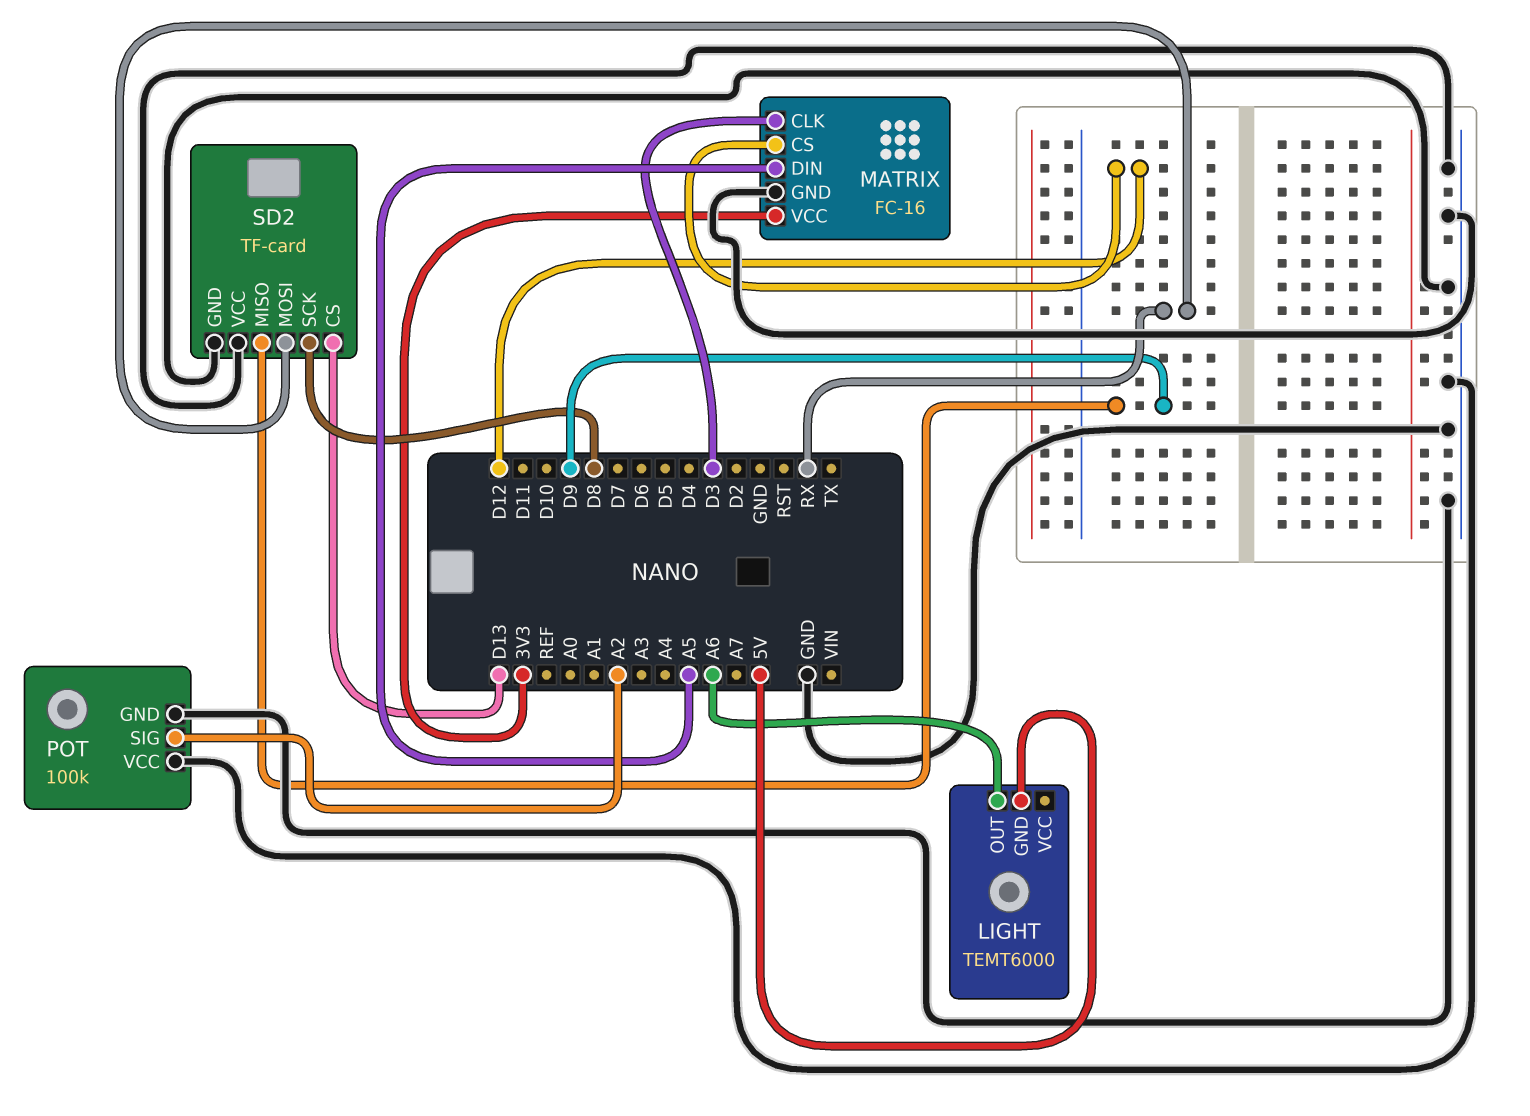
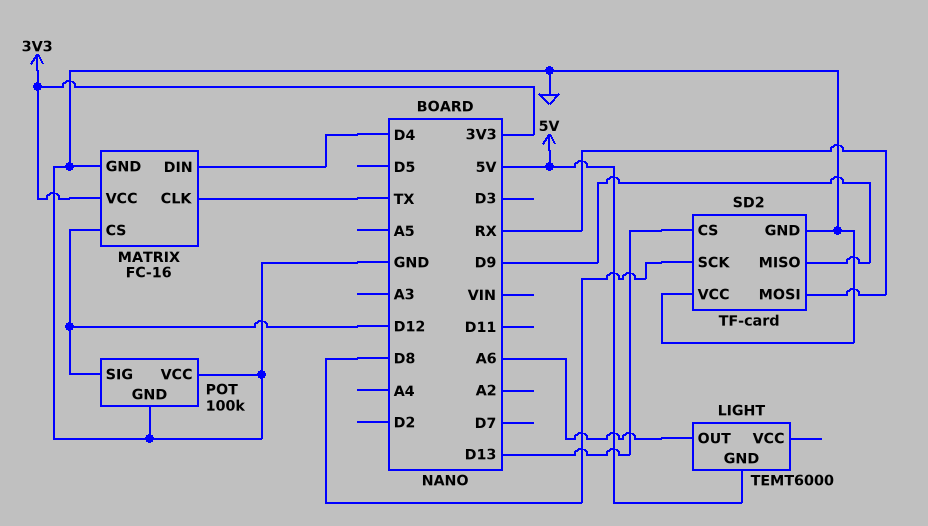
MATRIX pin CLK: D3 -> TX
MATRIX pin DIN: A5 -> D4
POT pin SIG: A2 -> D12

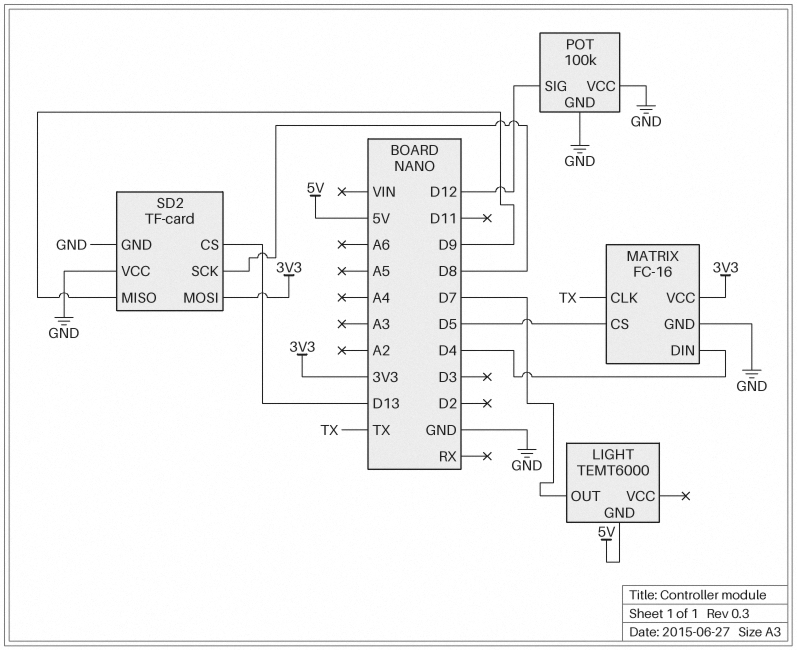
LIGHT pin OUT: A6 -> D7
MATRIX pin CS: D12 -> D5
SD2 pin MOSI: RX -> 3V3

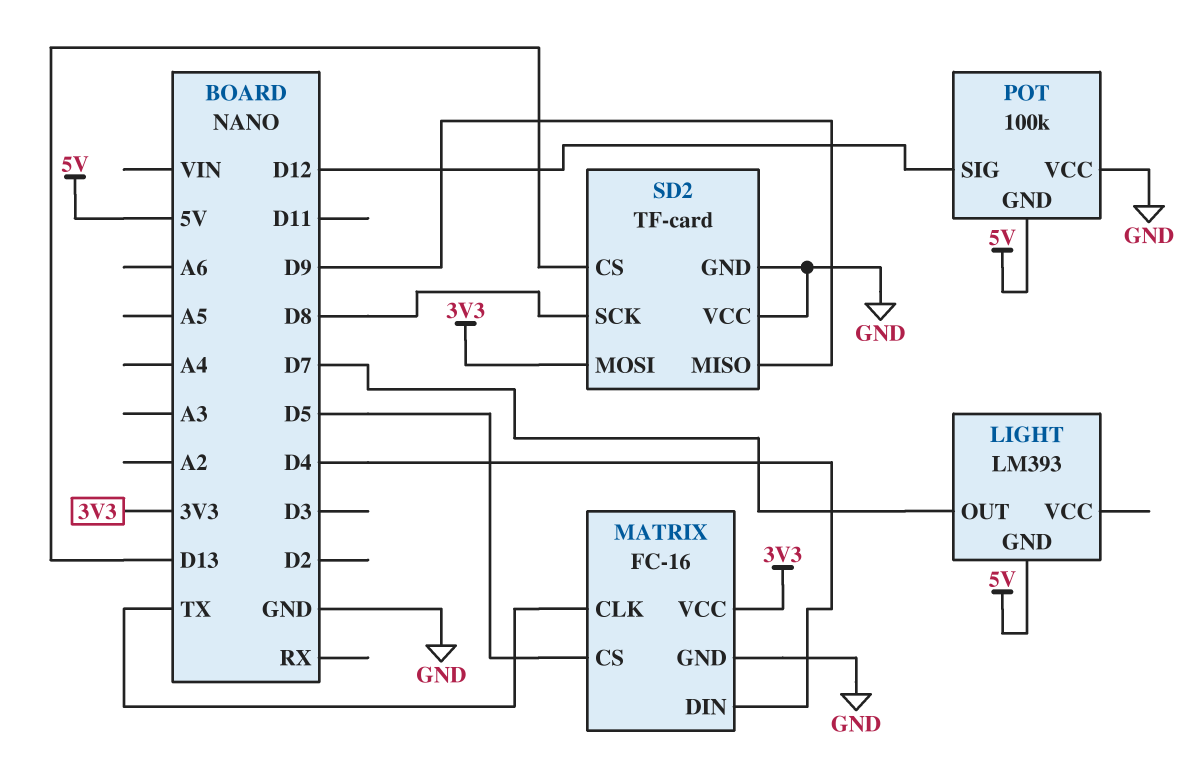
LIGHT: TEMT6000 -> LM393
POT pin GND: GND -> 5V

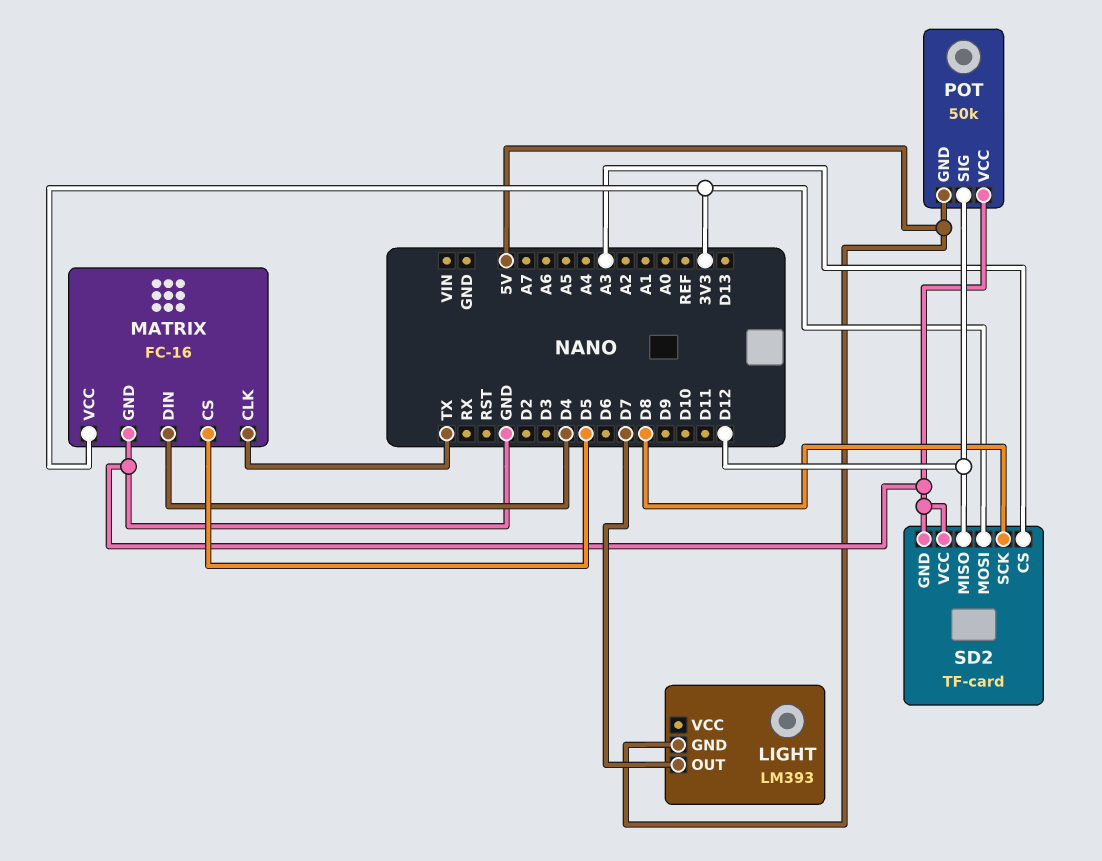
POT: 100k -> 50k
SD2 pin CS: D13 -> A3
SD2 pin MISO: D9 -> D12

